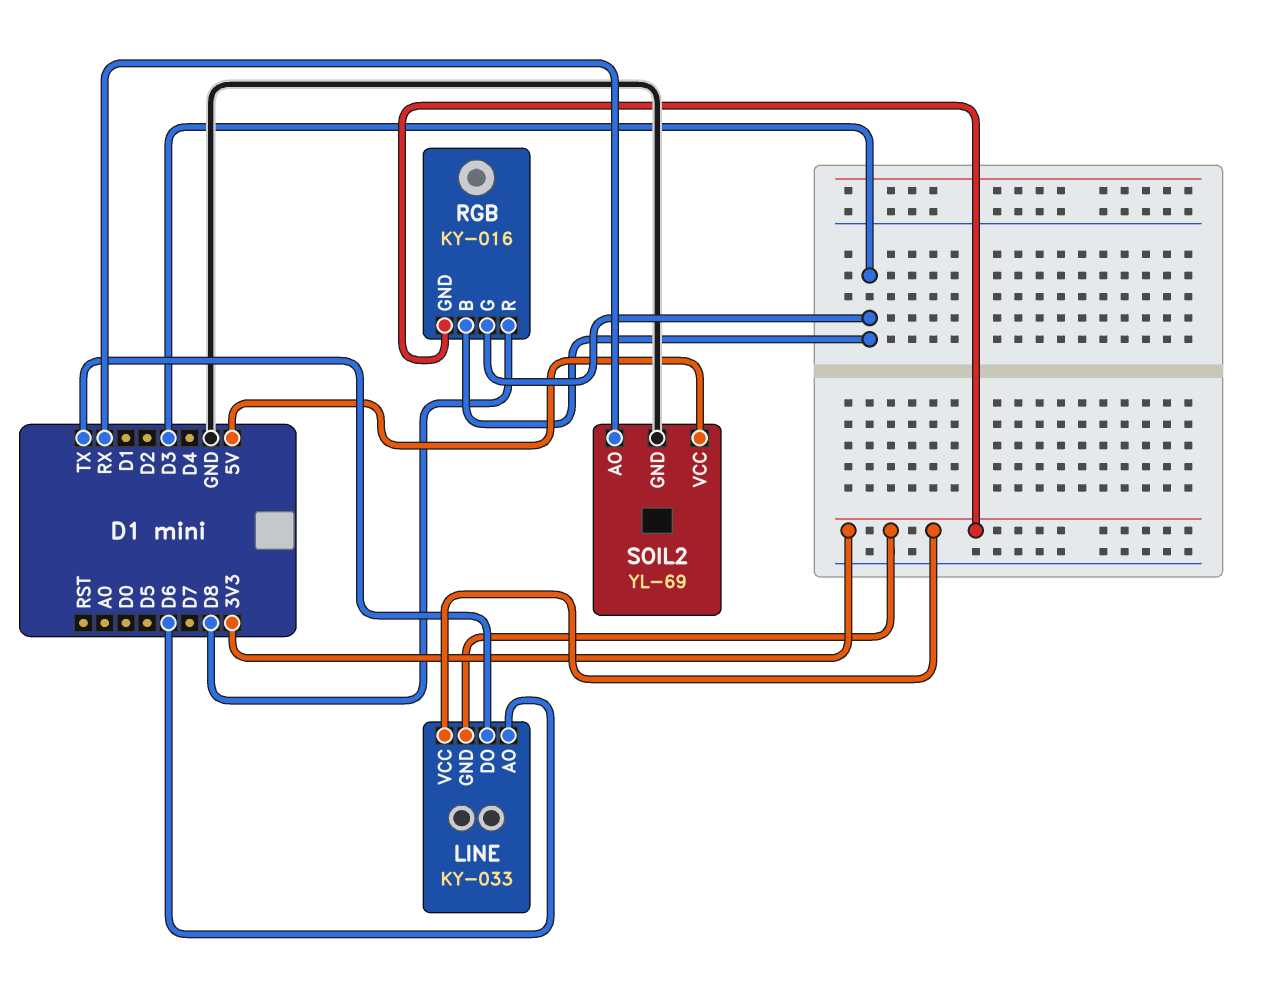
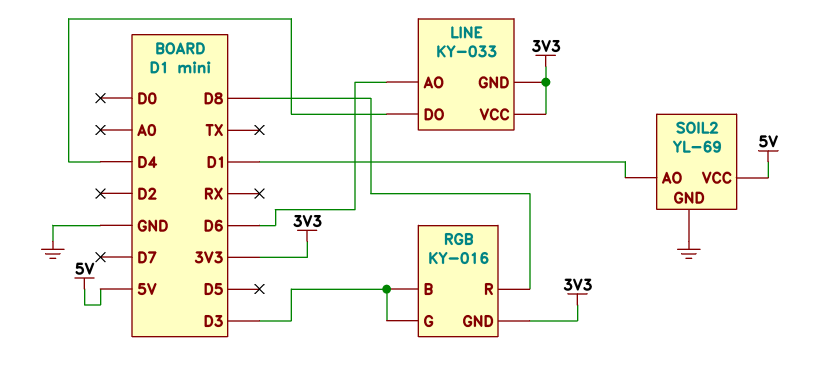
LINE pin DO: TX -> D4
SOIL2 pin AO: RX -> D1

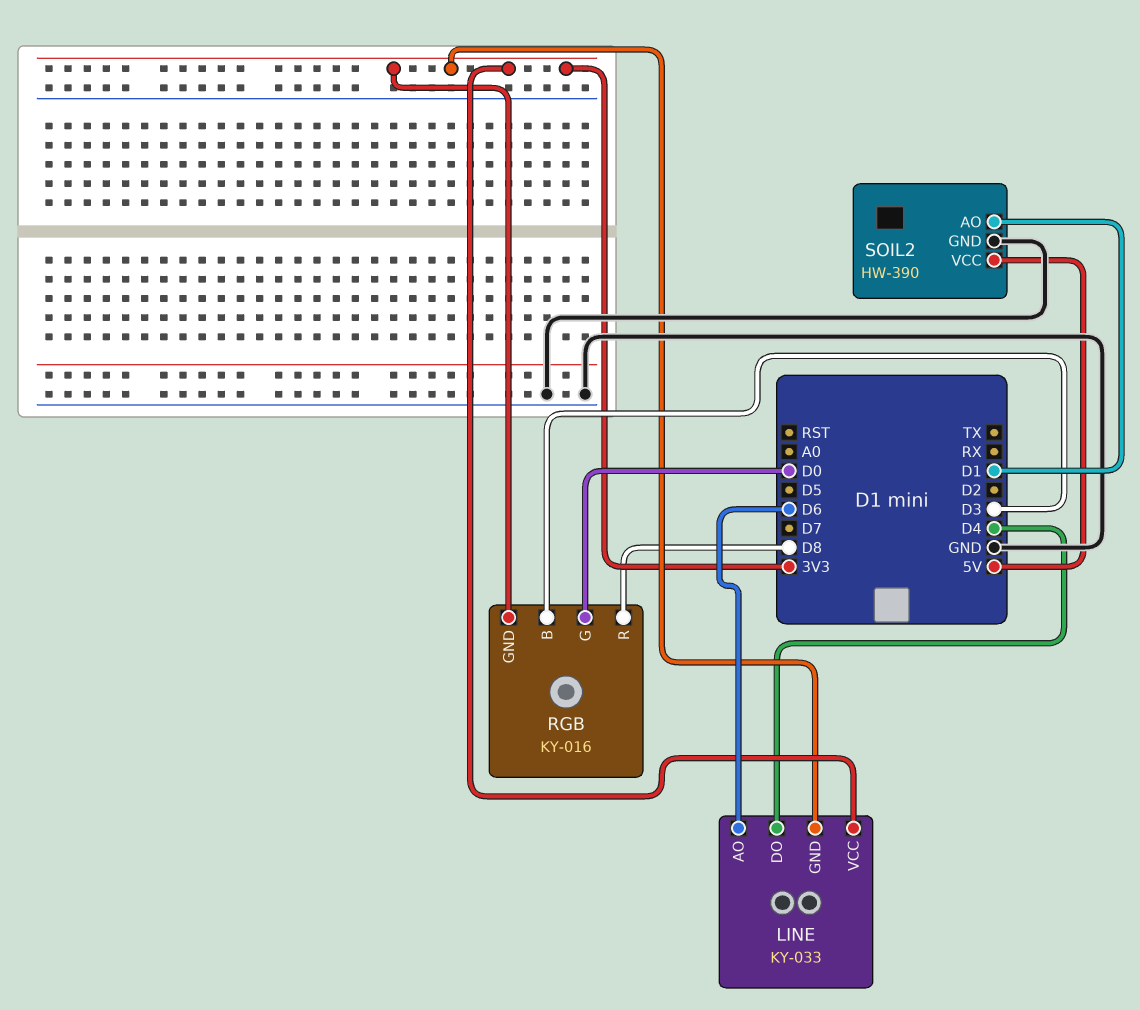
RGB pin G: D3 -> D0
SOIL2: YL-69 -> HW-390

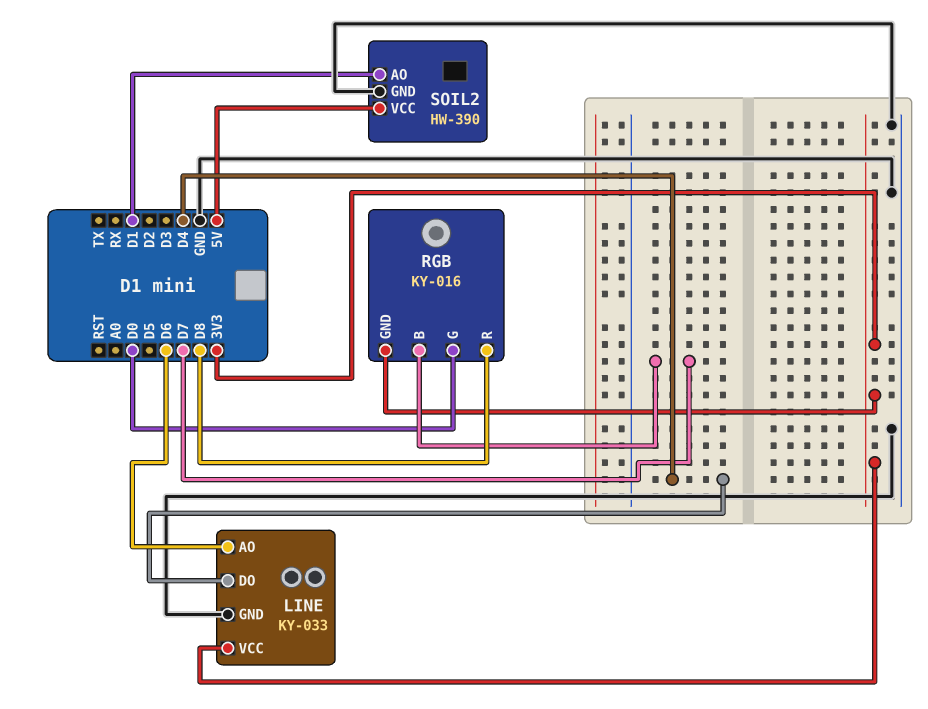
LINE pin GND: 3V3 -> GND
RGB pin B: D3 -> D7

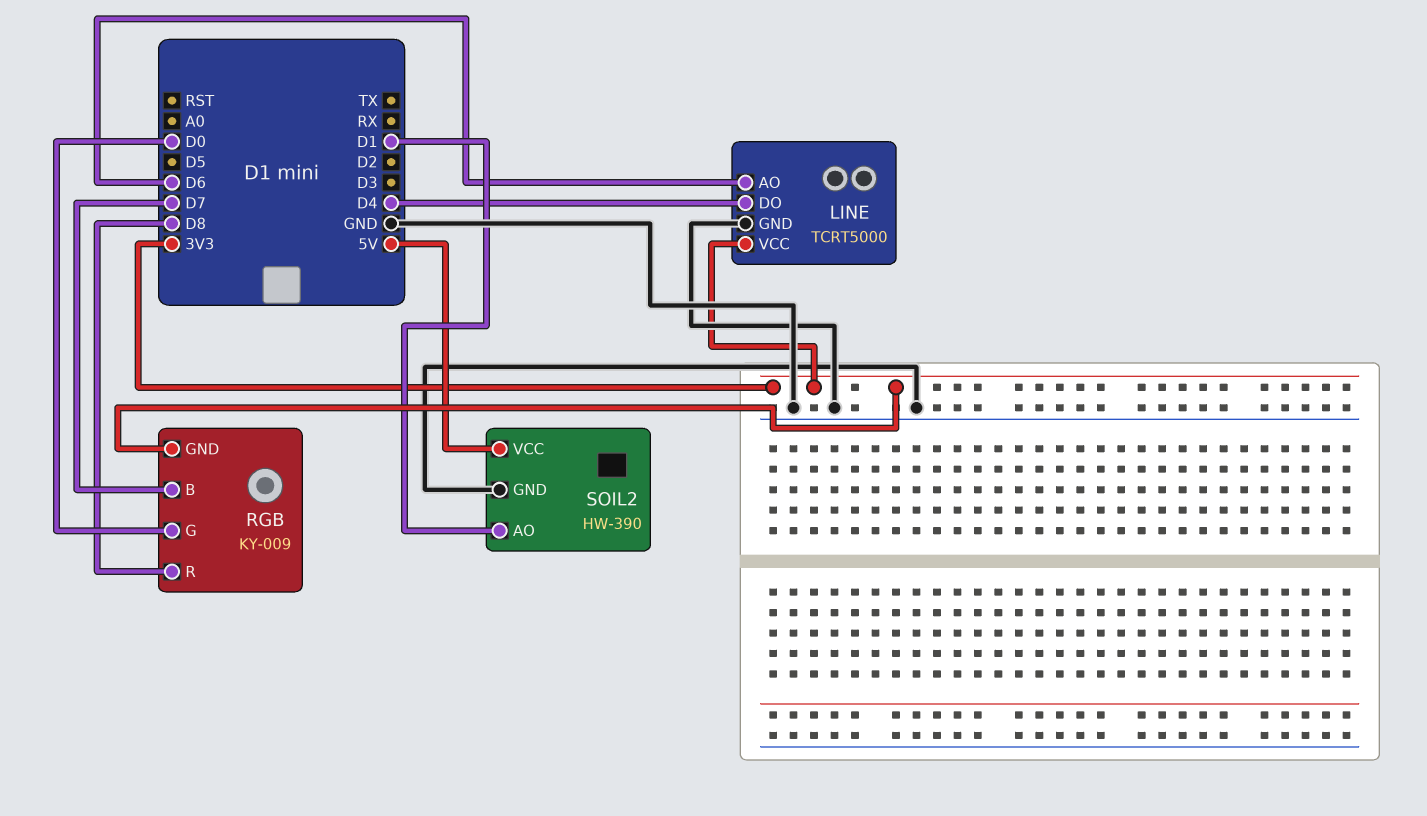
LINE: KY-033 -> TCRT5000
RGB: KY-016 -> KY-009

